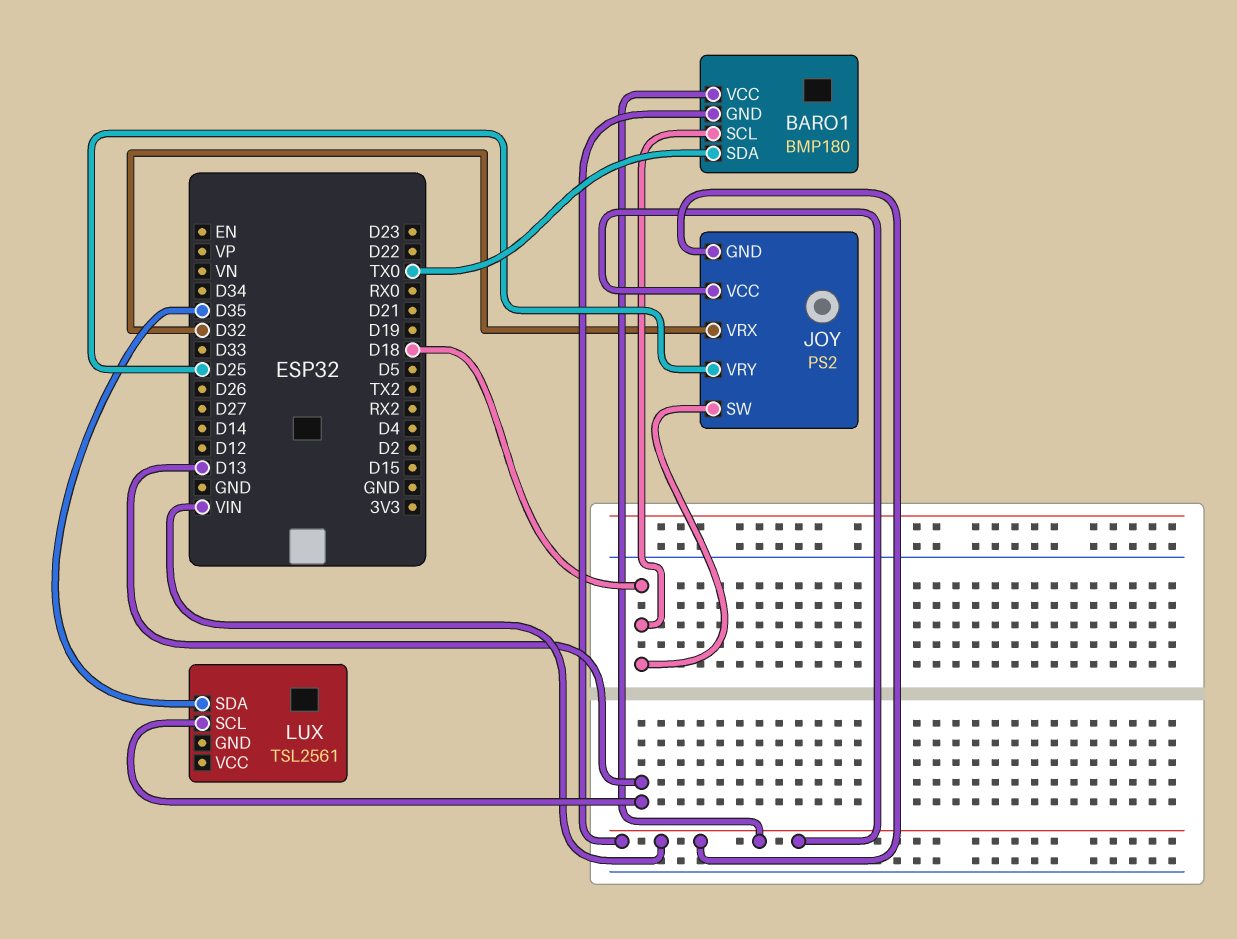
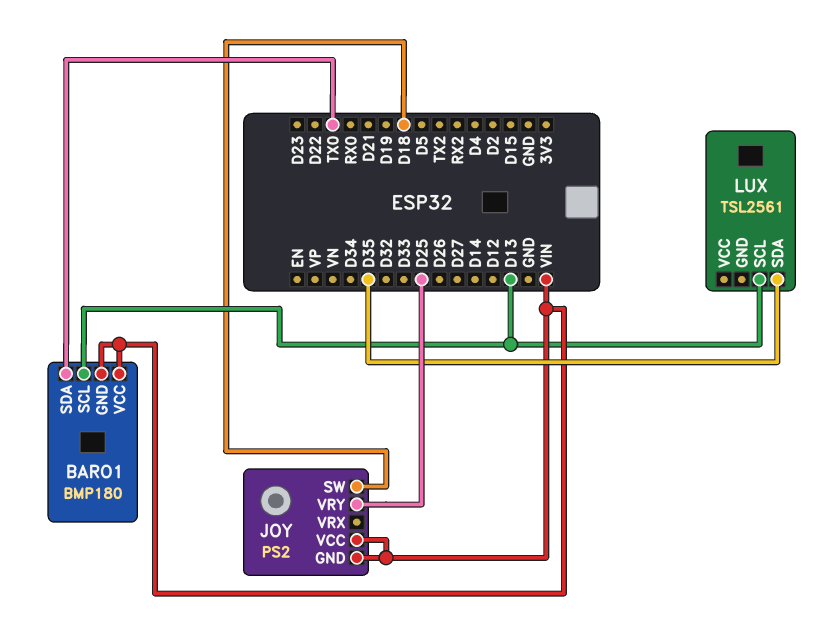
BARO1 pin SCL: D18 -> D13
JOY pin VRX: D32 -> none

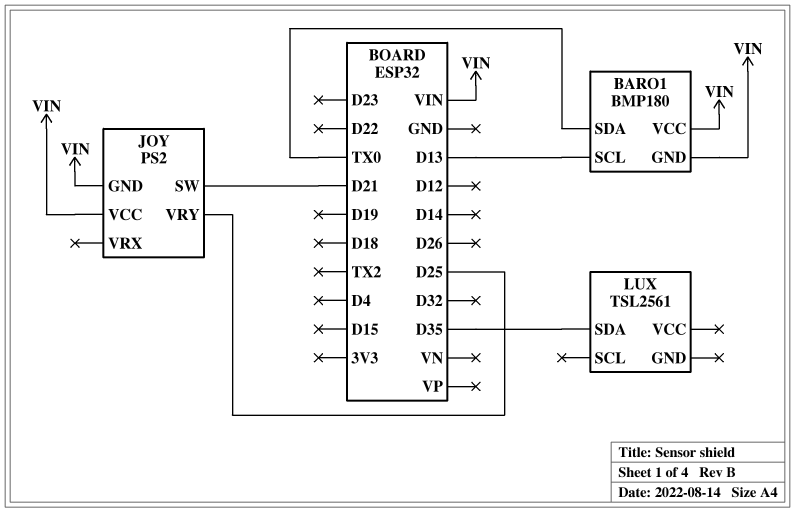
JOY pin SW: D18 -> D21
LUX pin SCL: D13 -> none

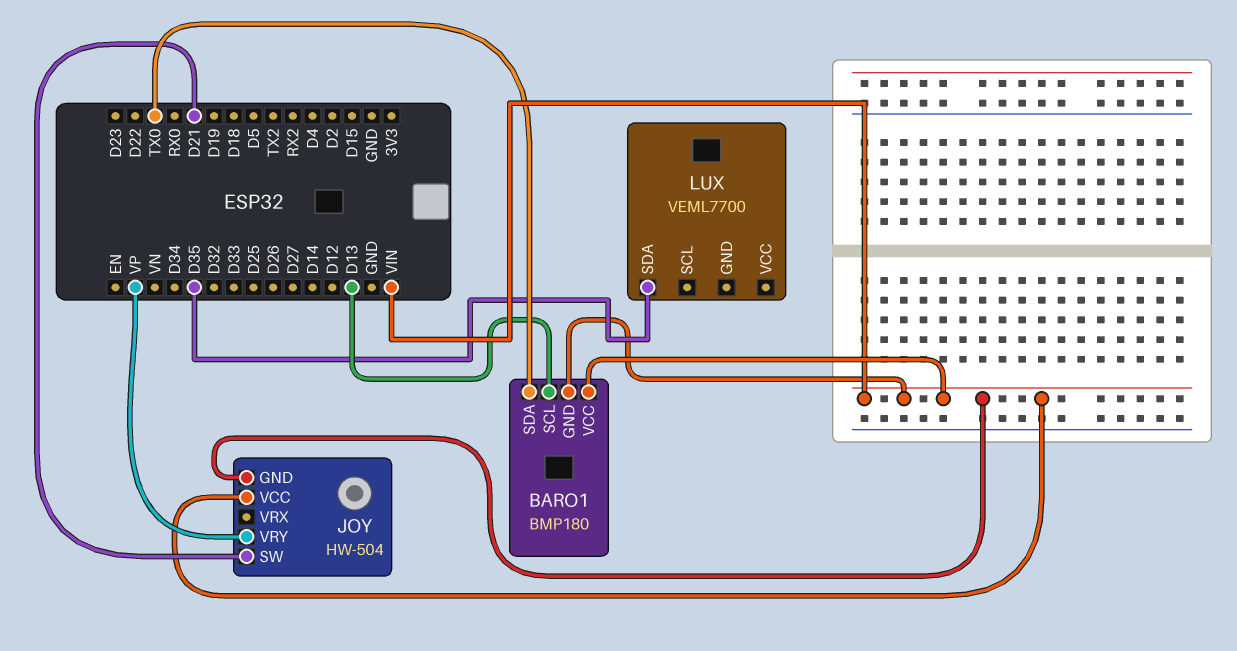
JOY: PS2 -> HW-504
JOY pin VRY: D25 -> VP
LUX: TSL2561 -> VEML7700

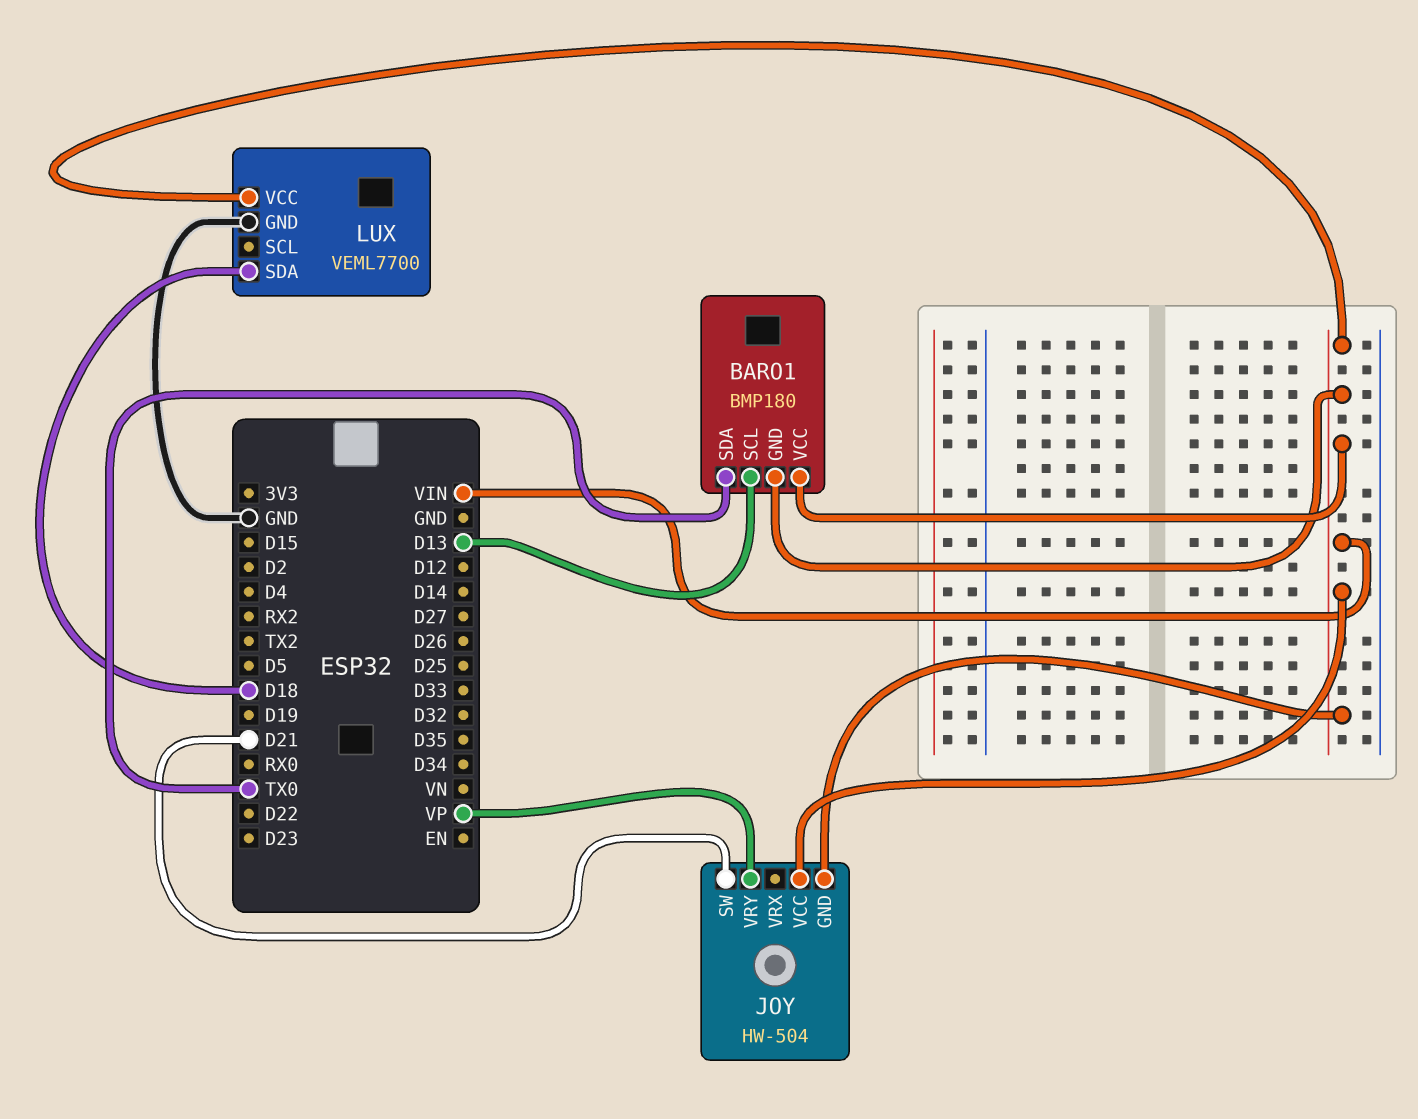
LUX pin GND: none -> GND
LUX pin SDA: D35 -> D18
LUX pin VCC: none -> VIN

